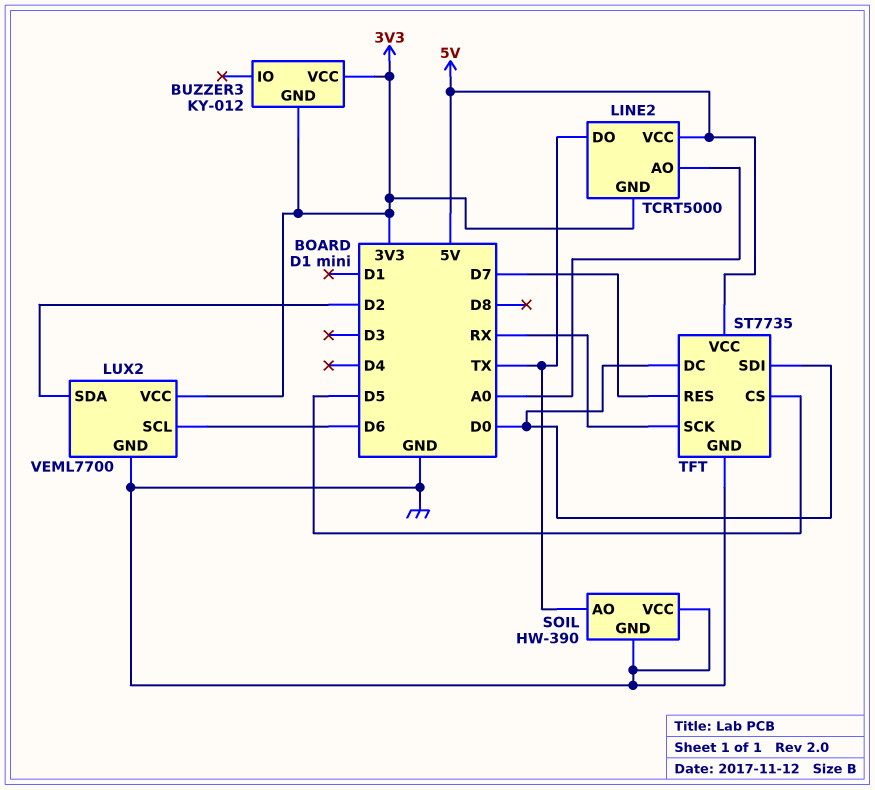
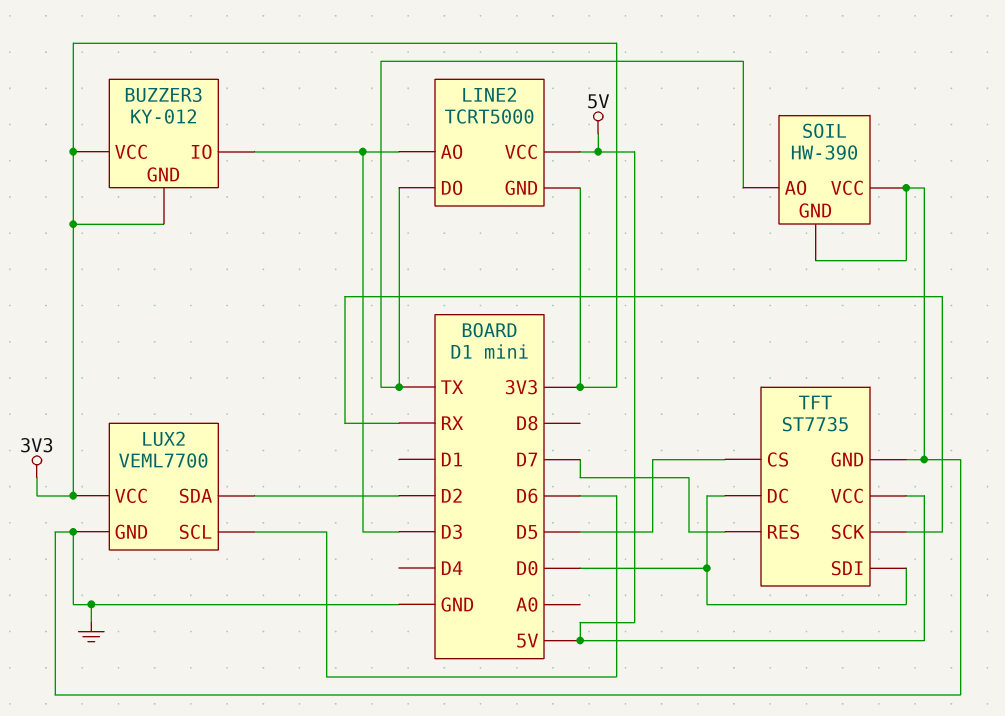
BUZZER3 pin IO: none -> D3
LINE2 pin AO: A0 -> D3

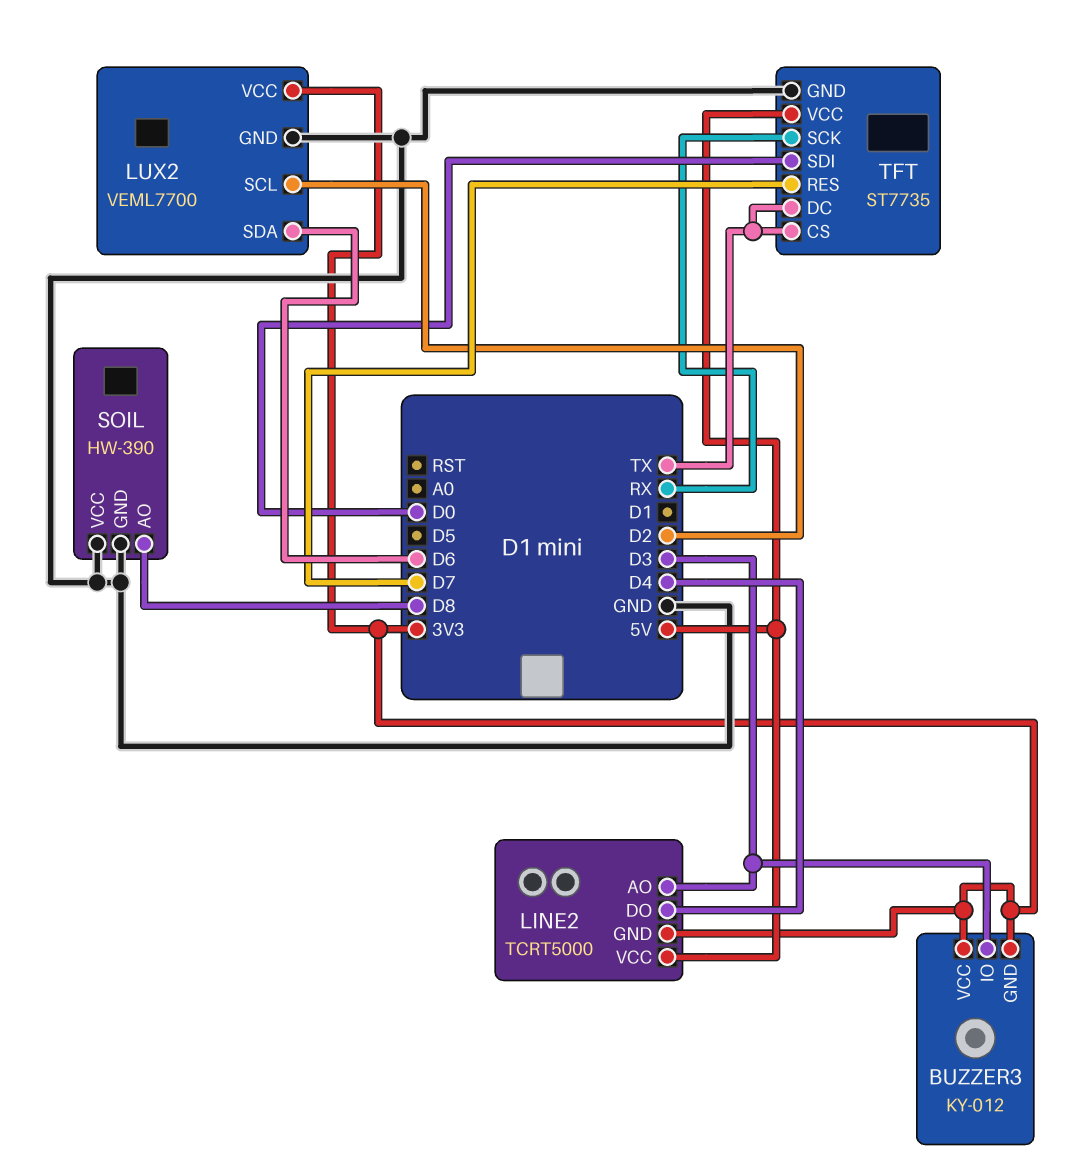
LINE2 pin DO: TX -> D4
LUX2 pin SCL: D6 -> D2
LUX2 pin SDA: D2 -> D6
SOIL pin AO: TX -> D8
TFT pin CS: D5 -> TX
TFT pin DC: D0 -> TX

